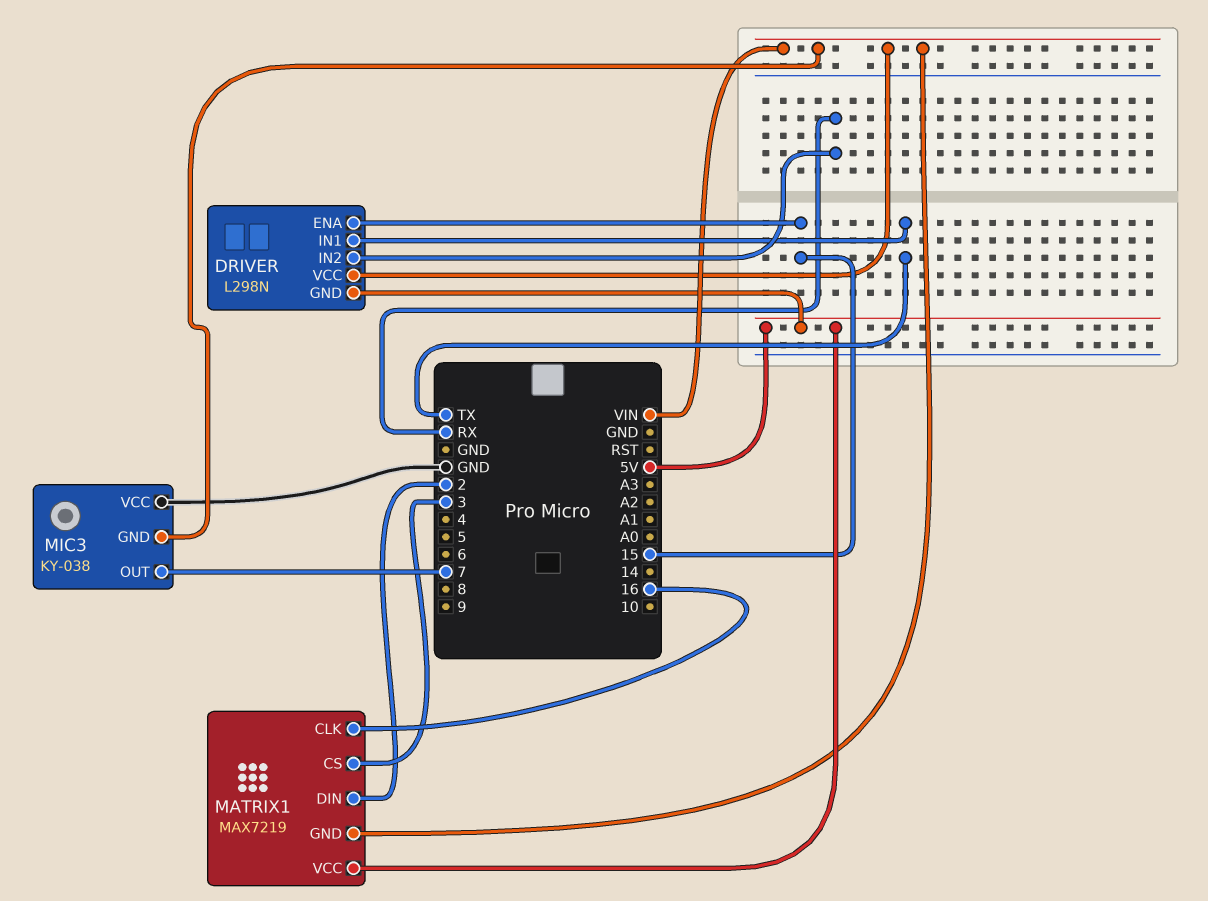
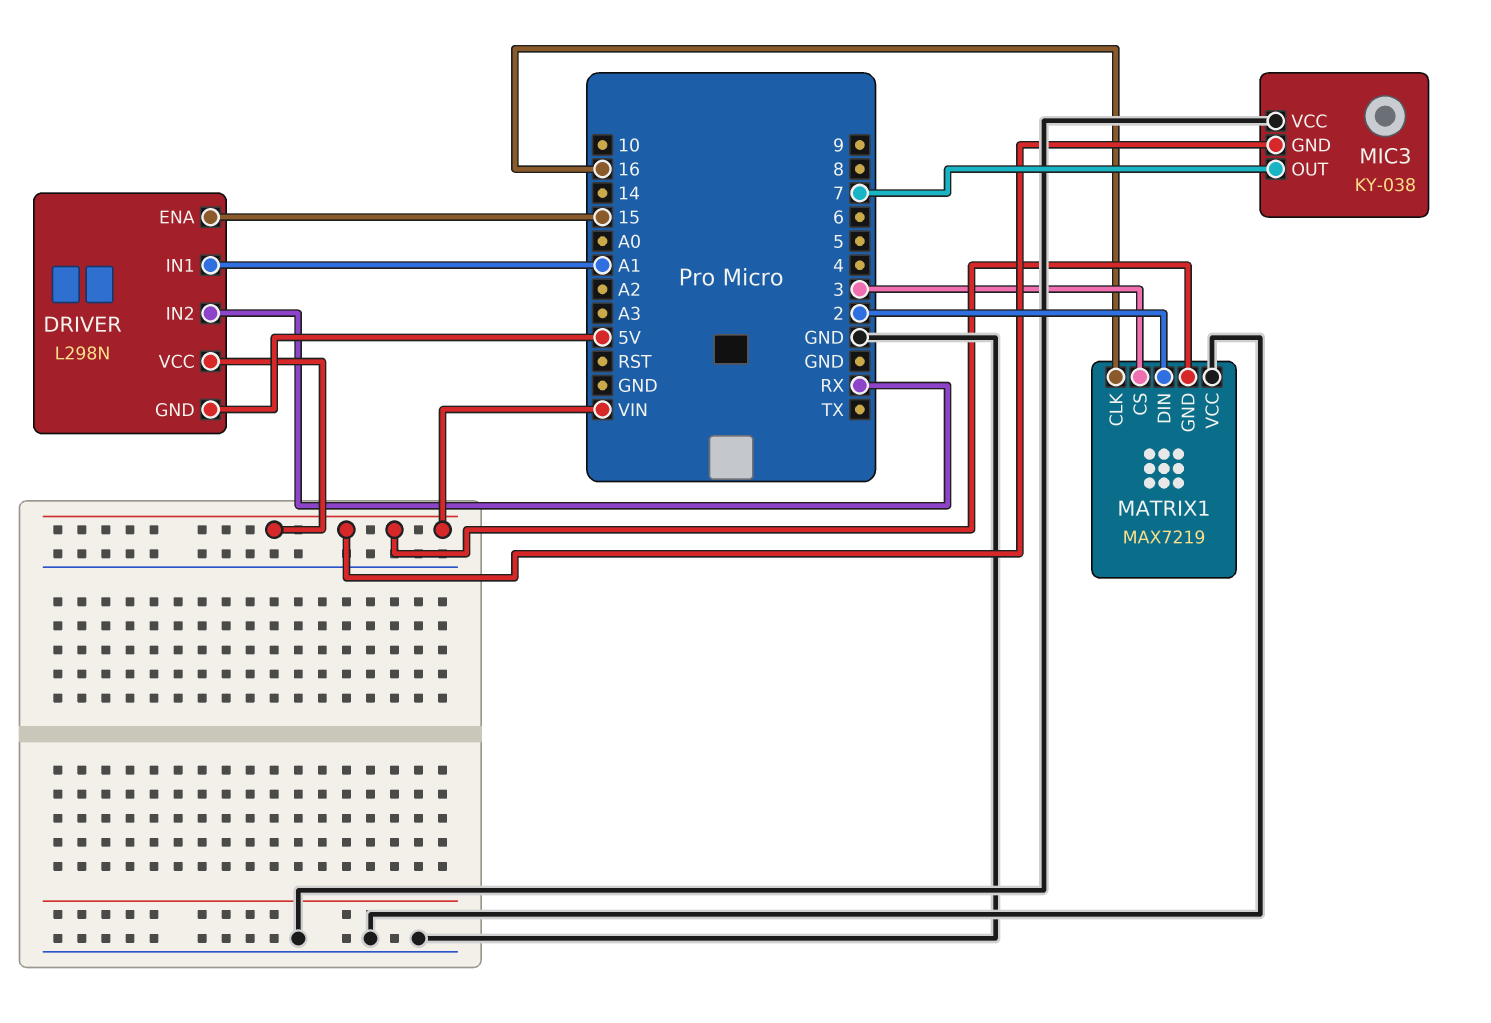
DRIVER pin IN1: TX -> A1
MATRIX1 pin VCC: 5V -> GND

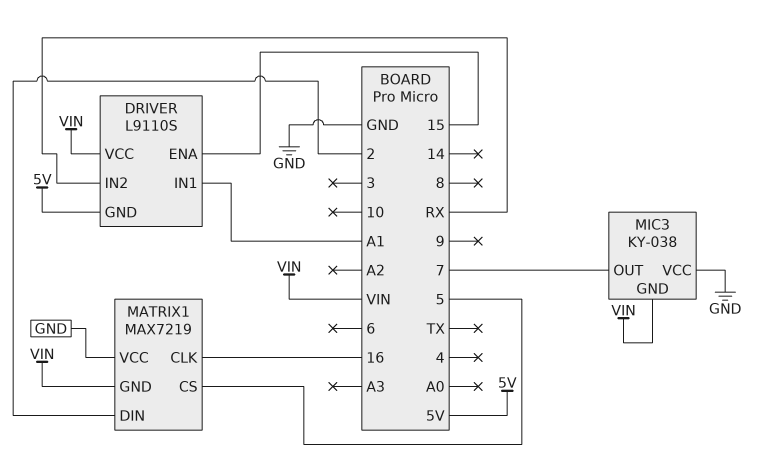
DRIVER: L298N -> L9110S
MATRIX1 pin CS: 3 -> 5

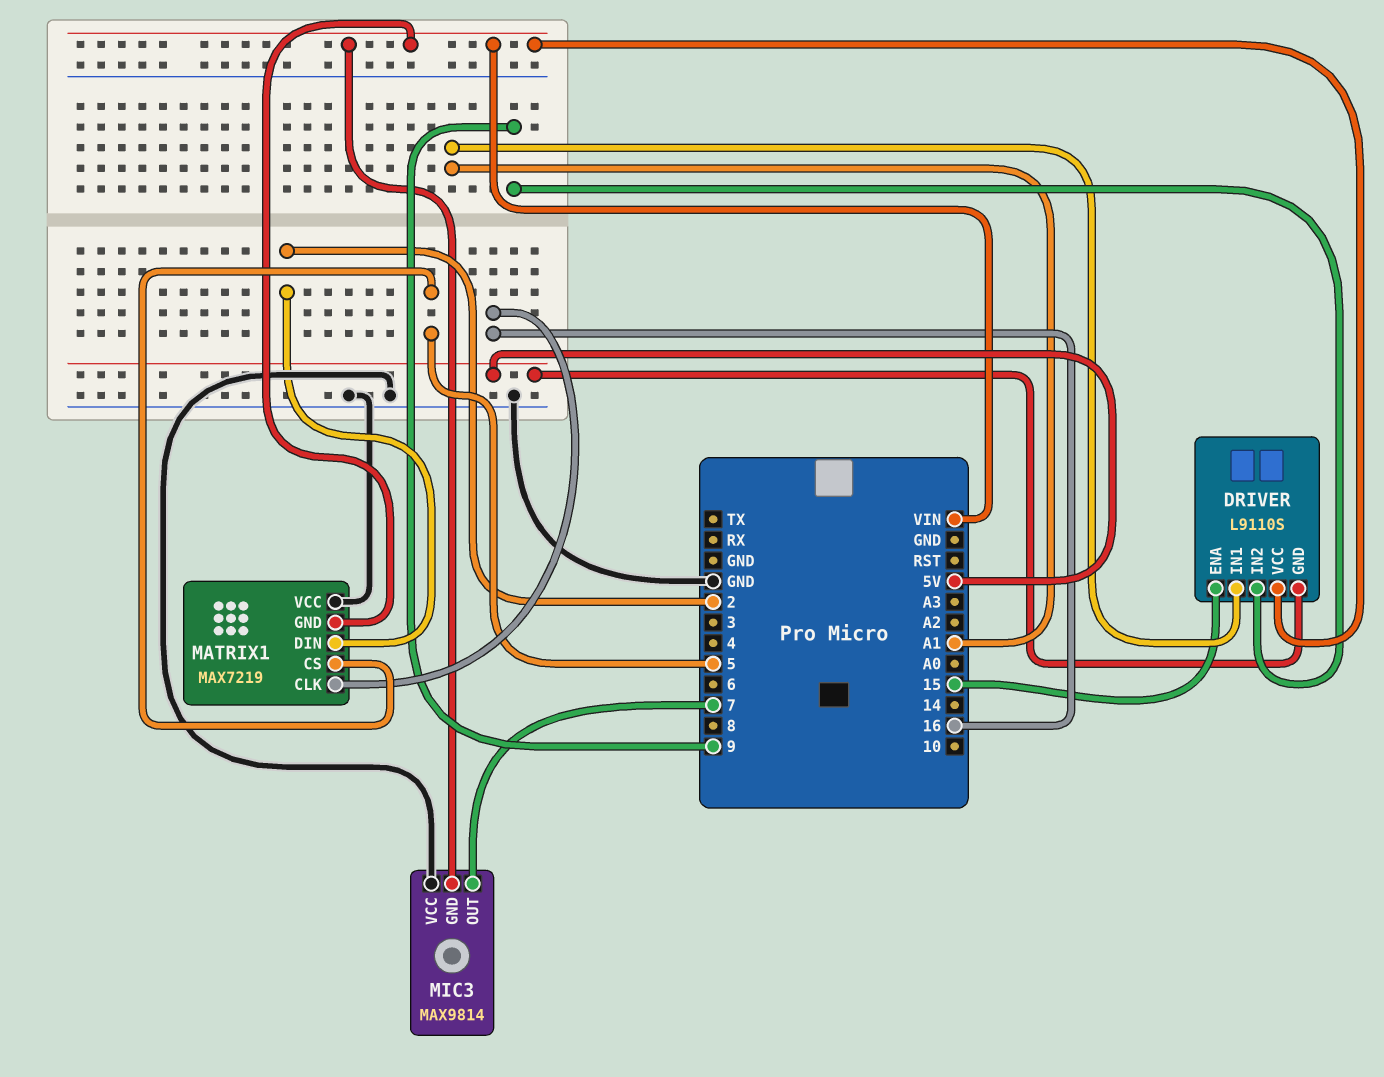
DRIVER pin IN2: RX -> 9
MIC3: KY-038 -> MAX9814

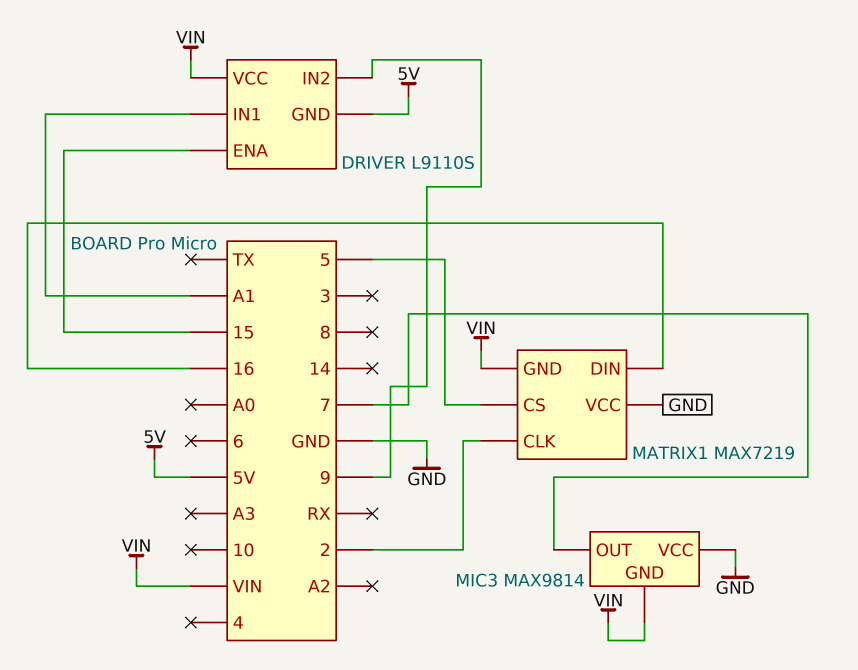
MATRIX1 pin CLK: 16 -> 2
MATRIX1 pin DIN: 2 -> 16

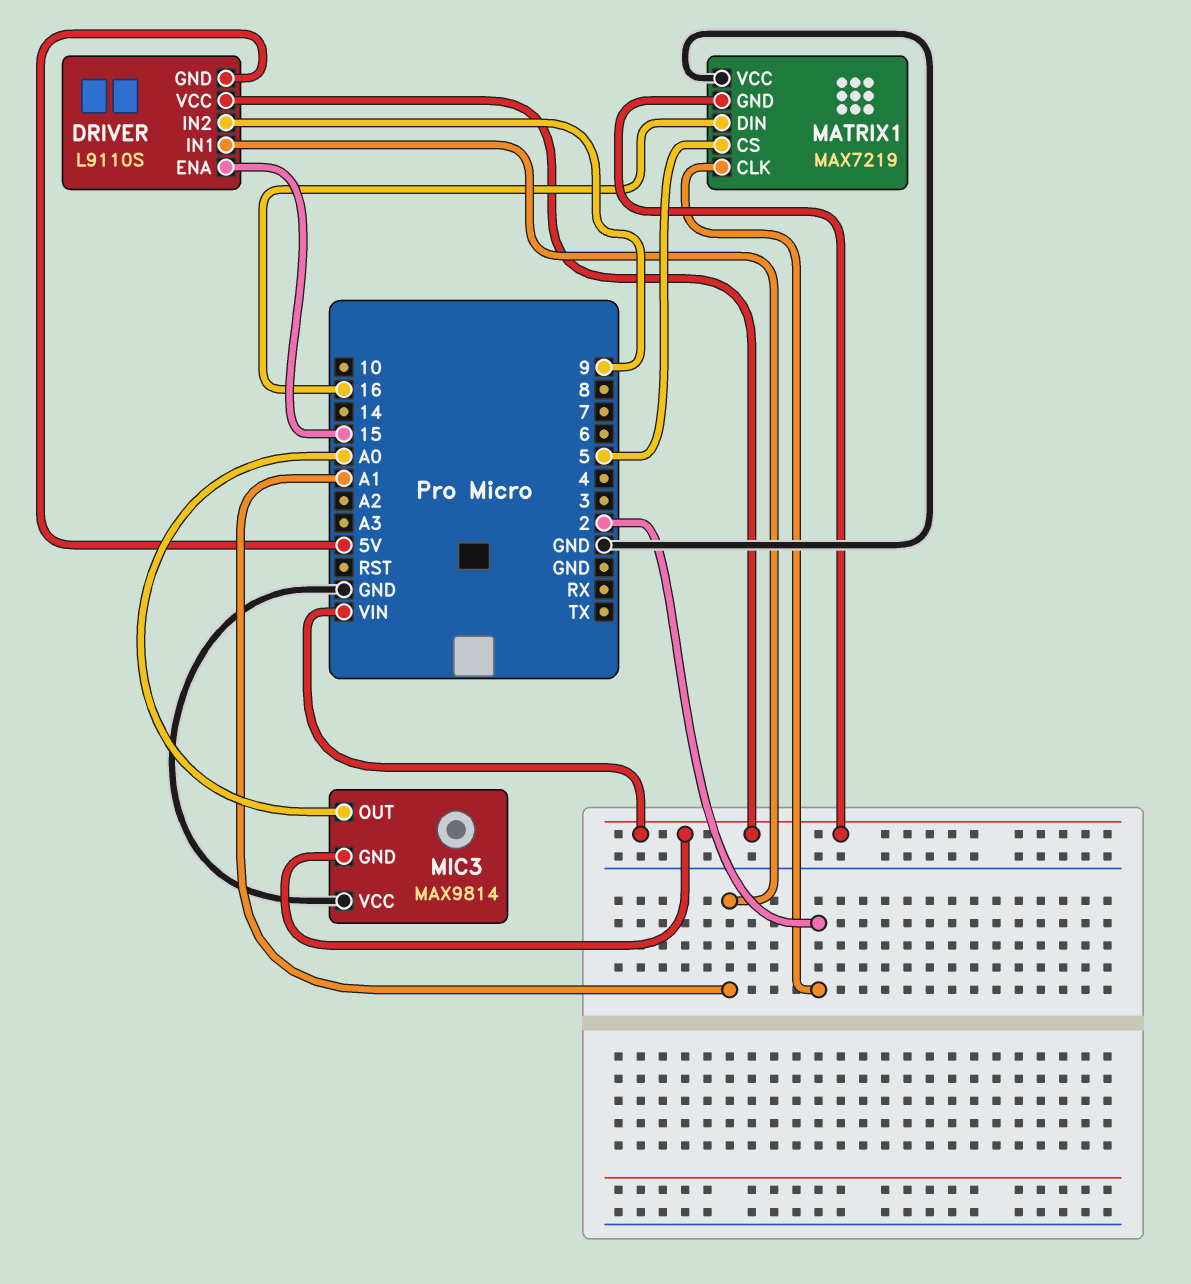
MIC3 pin OUT: 7 -> A0

